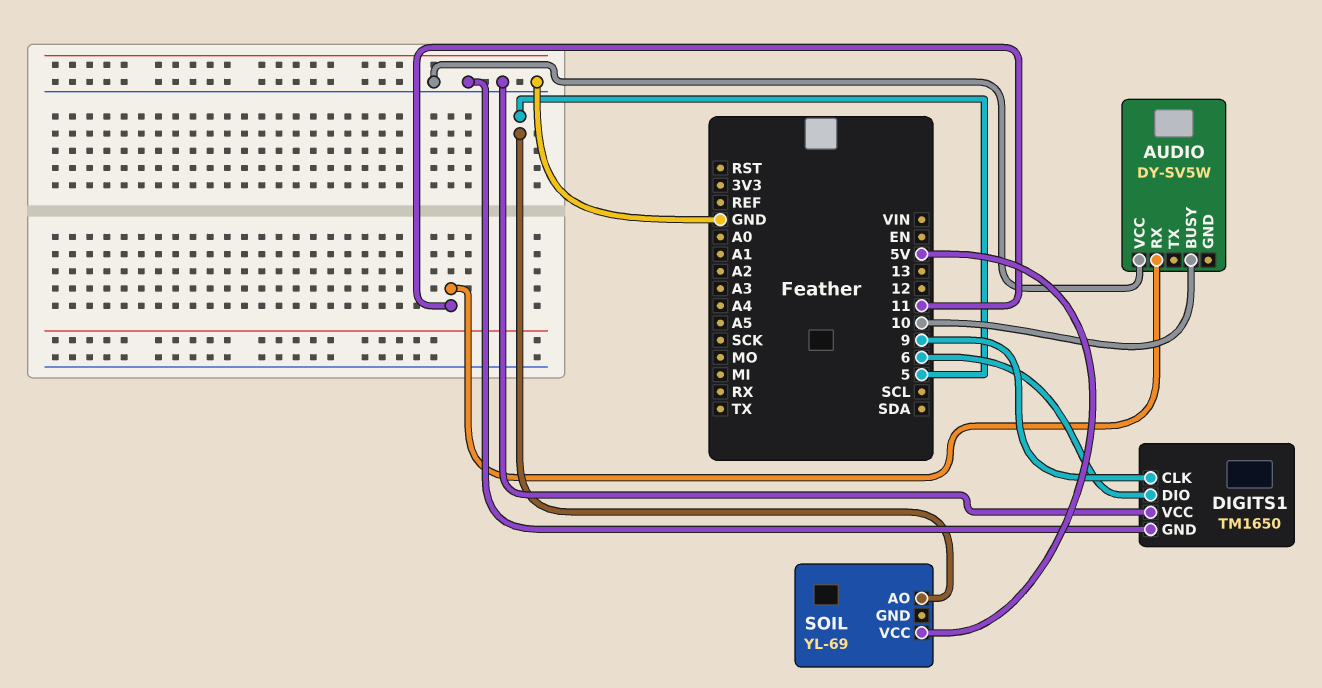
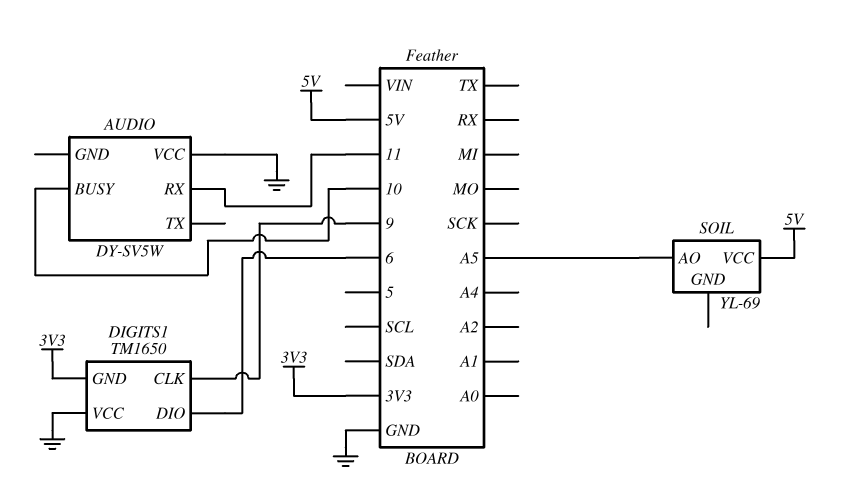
DIGITS1 pin GND: GND -> 3V3
SOIL pin AO: 5 -> A5

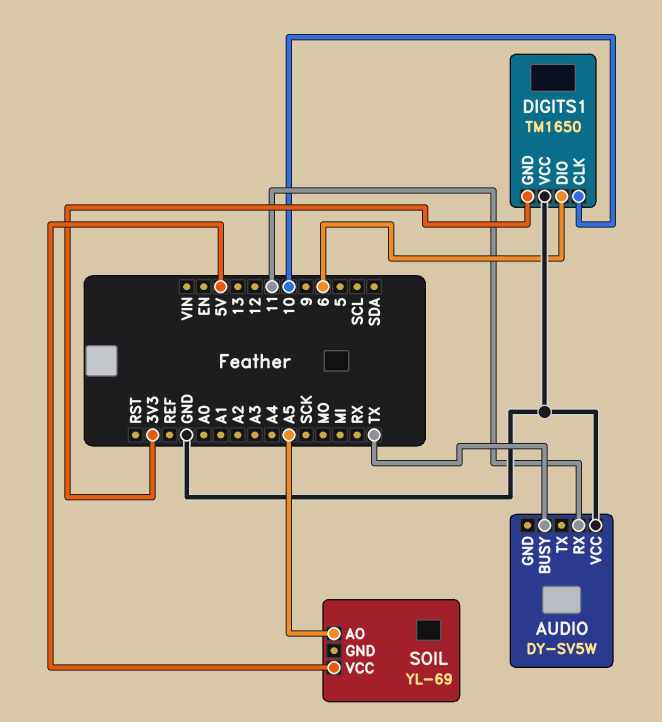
AUDIO pin BUSY: 10 -> TX
DIGITS1 pin CLK: 9 -> 10

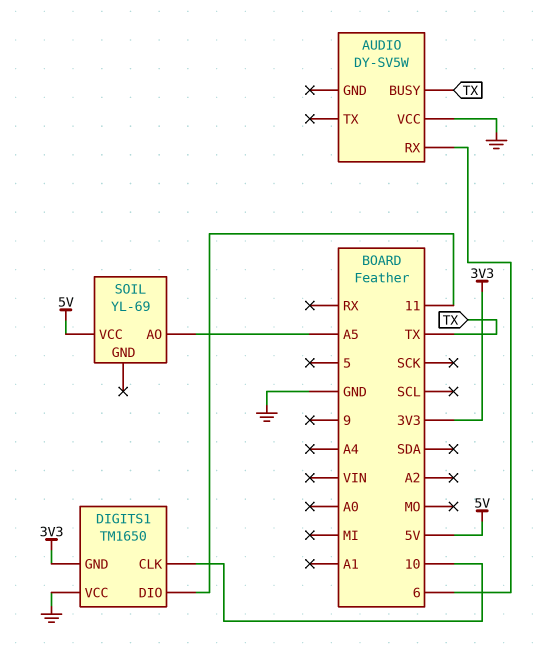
AUDIO pin RX: 11 -> 6
DIGITS1 pin DIO: 6 -> 11

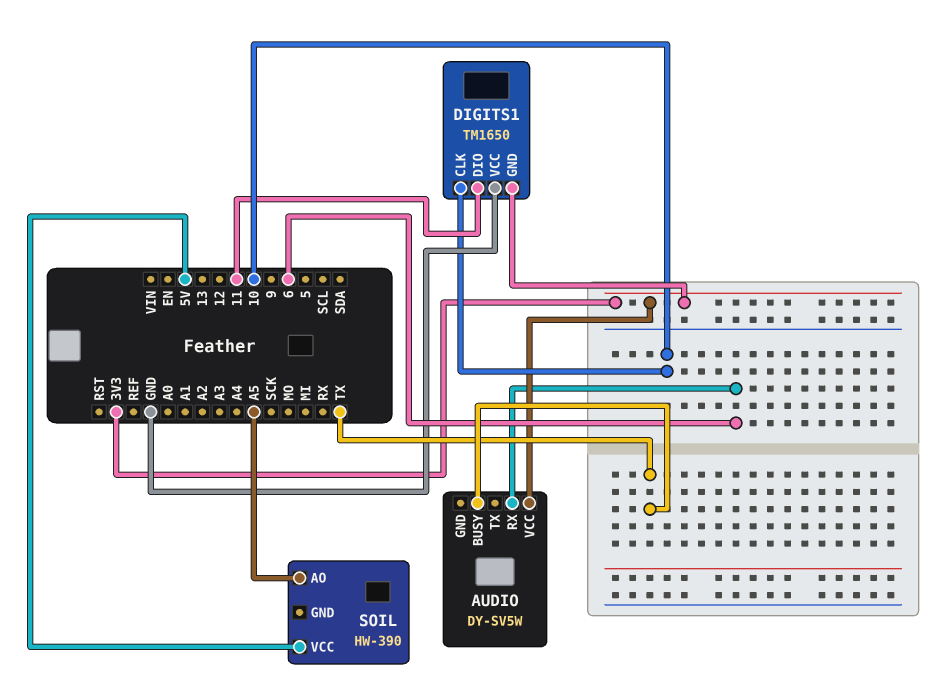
AUDIO pin VCC: GND -> 3V3
SOIL: YL-69 -> HW-390

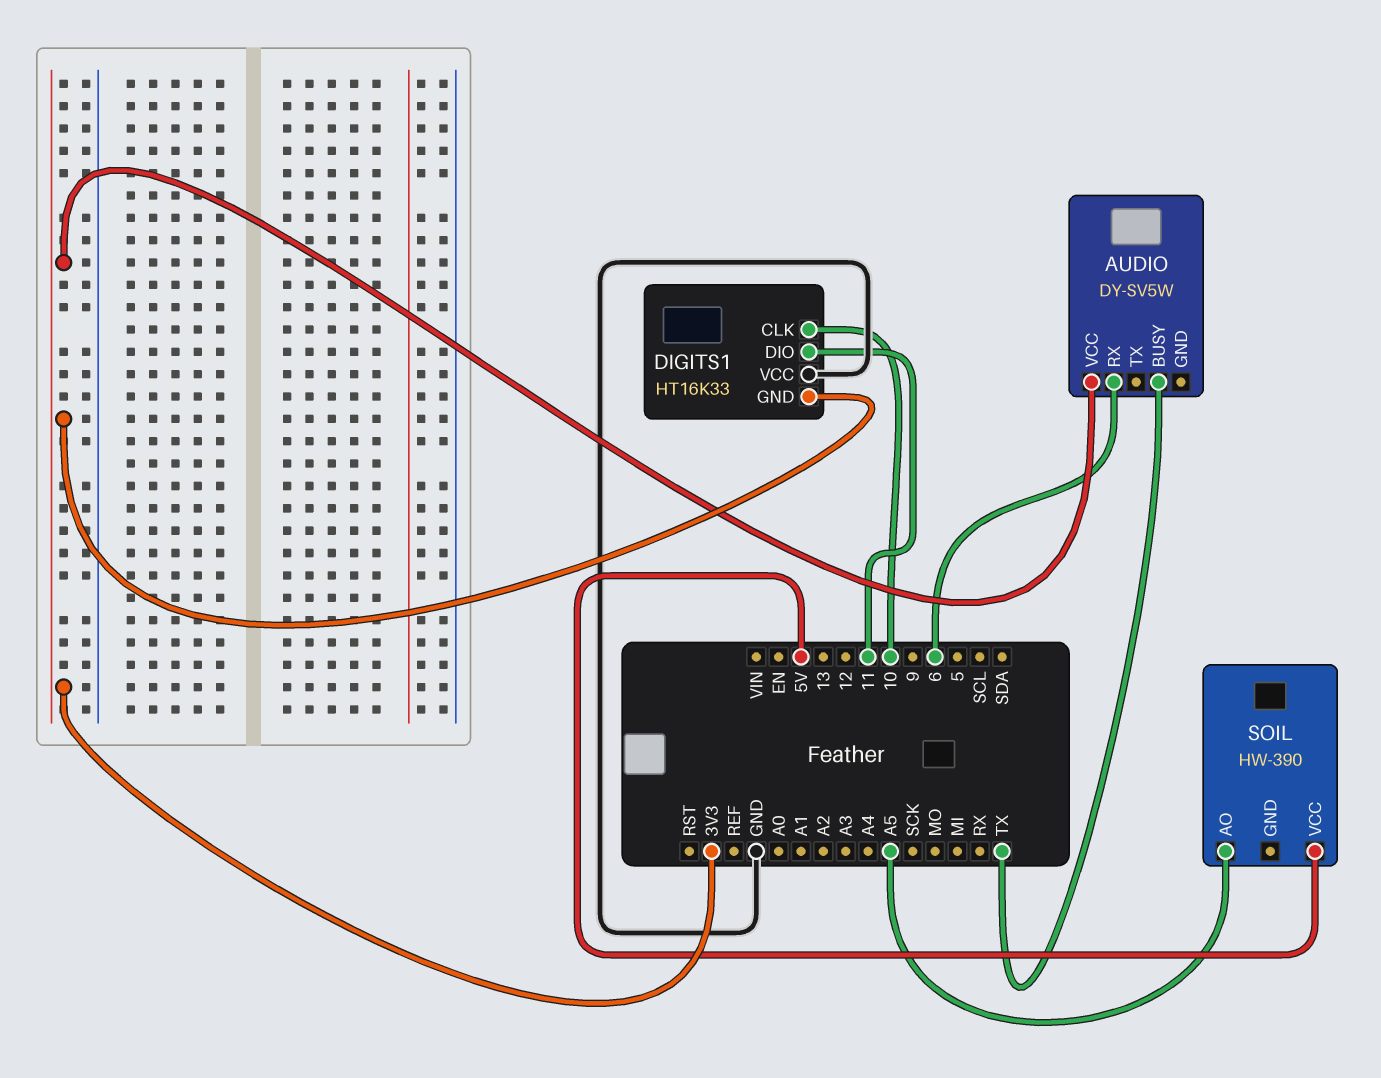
DIGITS1: TM1650 -> HT16K33

